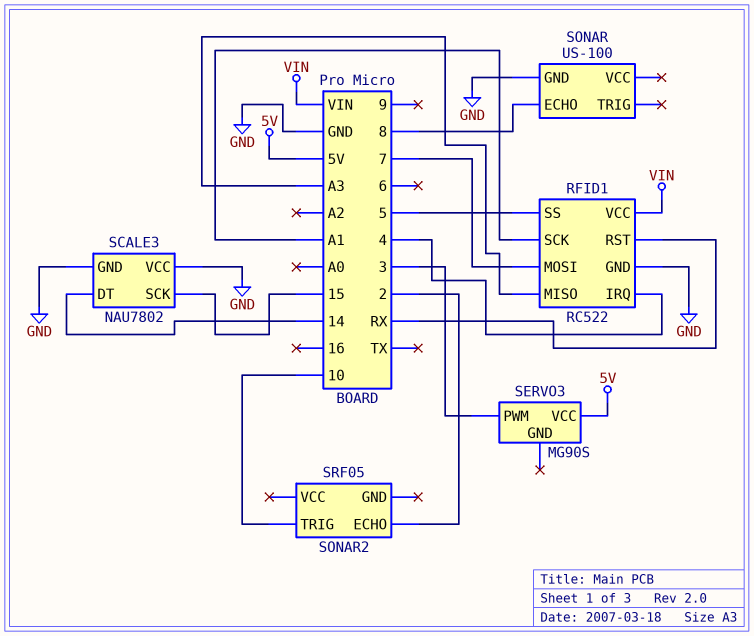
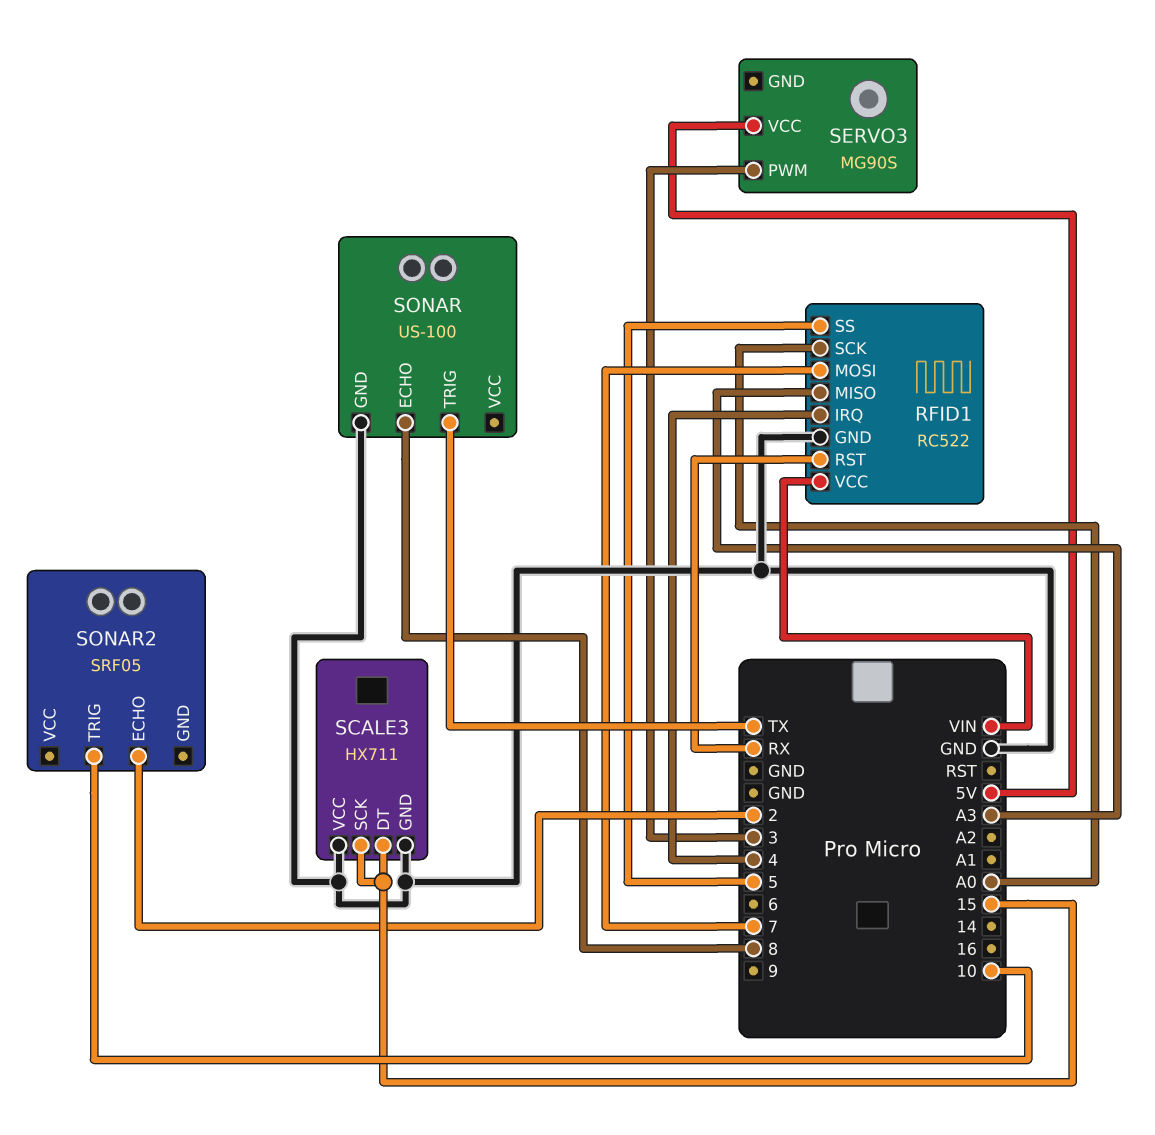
RFID1 pin SCK: A1 -> A0
SCALE3: NAU7802 -> HX711
SCALE3 pin DT: 14 -> 15
SONAR pin TRIG: none -> TX

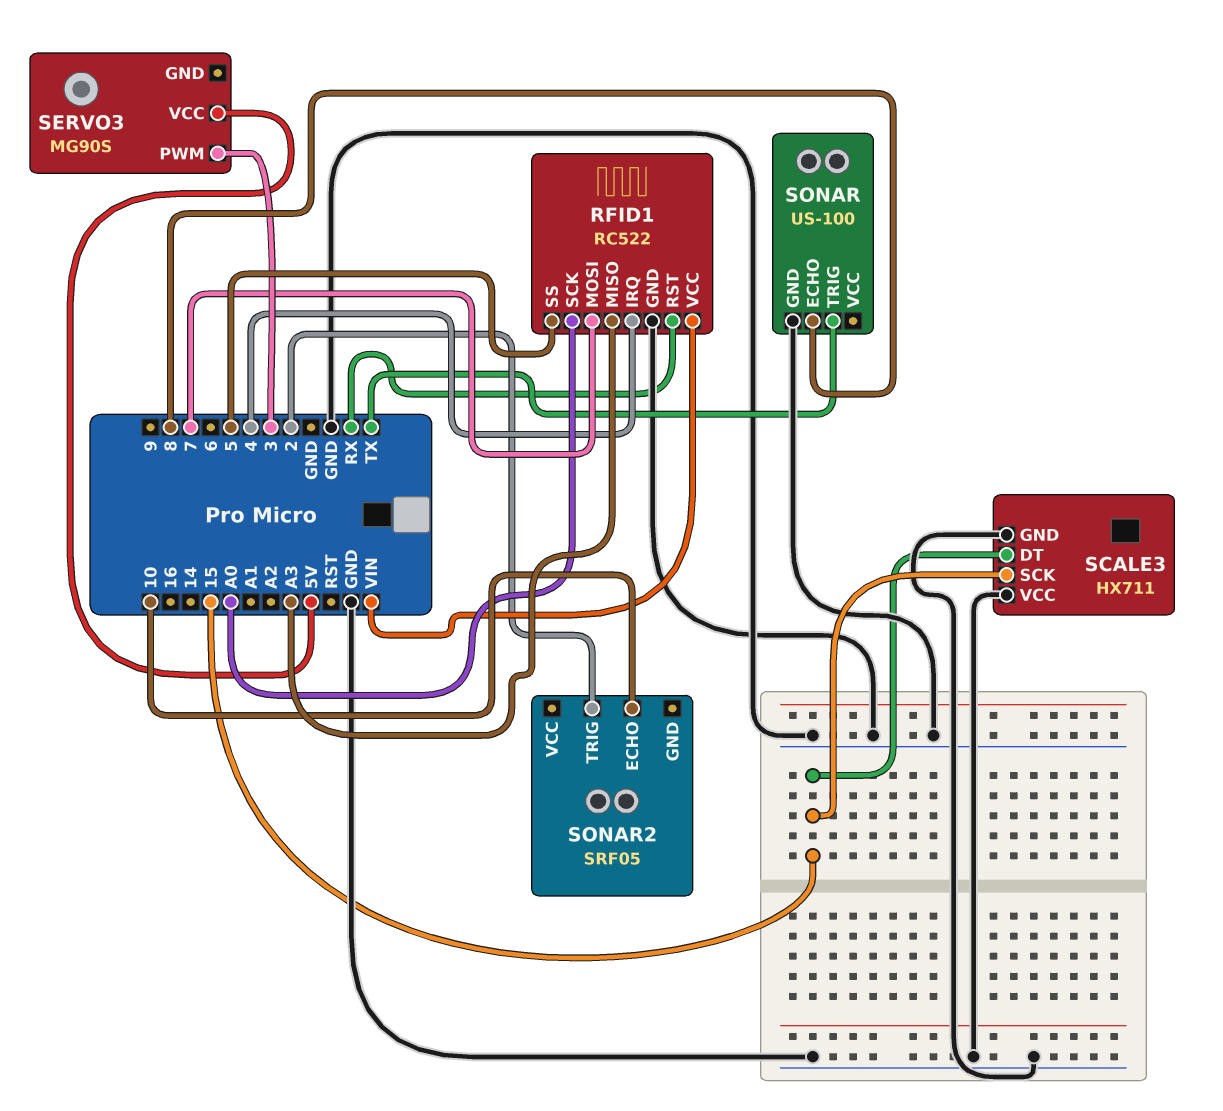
SONAR2 pin ECHO: 2 -> 10
SONAR2 pin TRIG: 10 -> 2

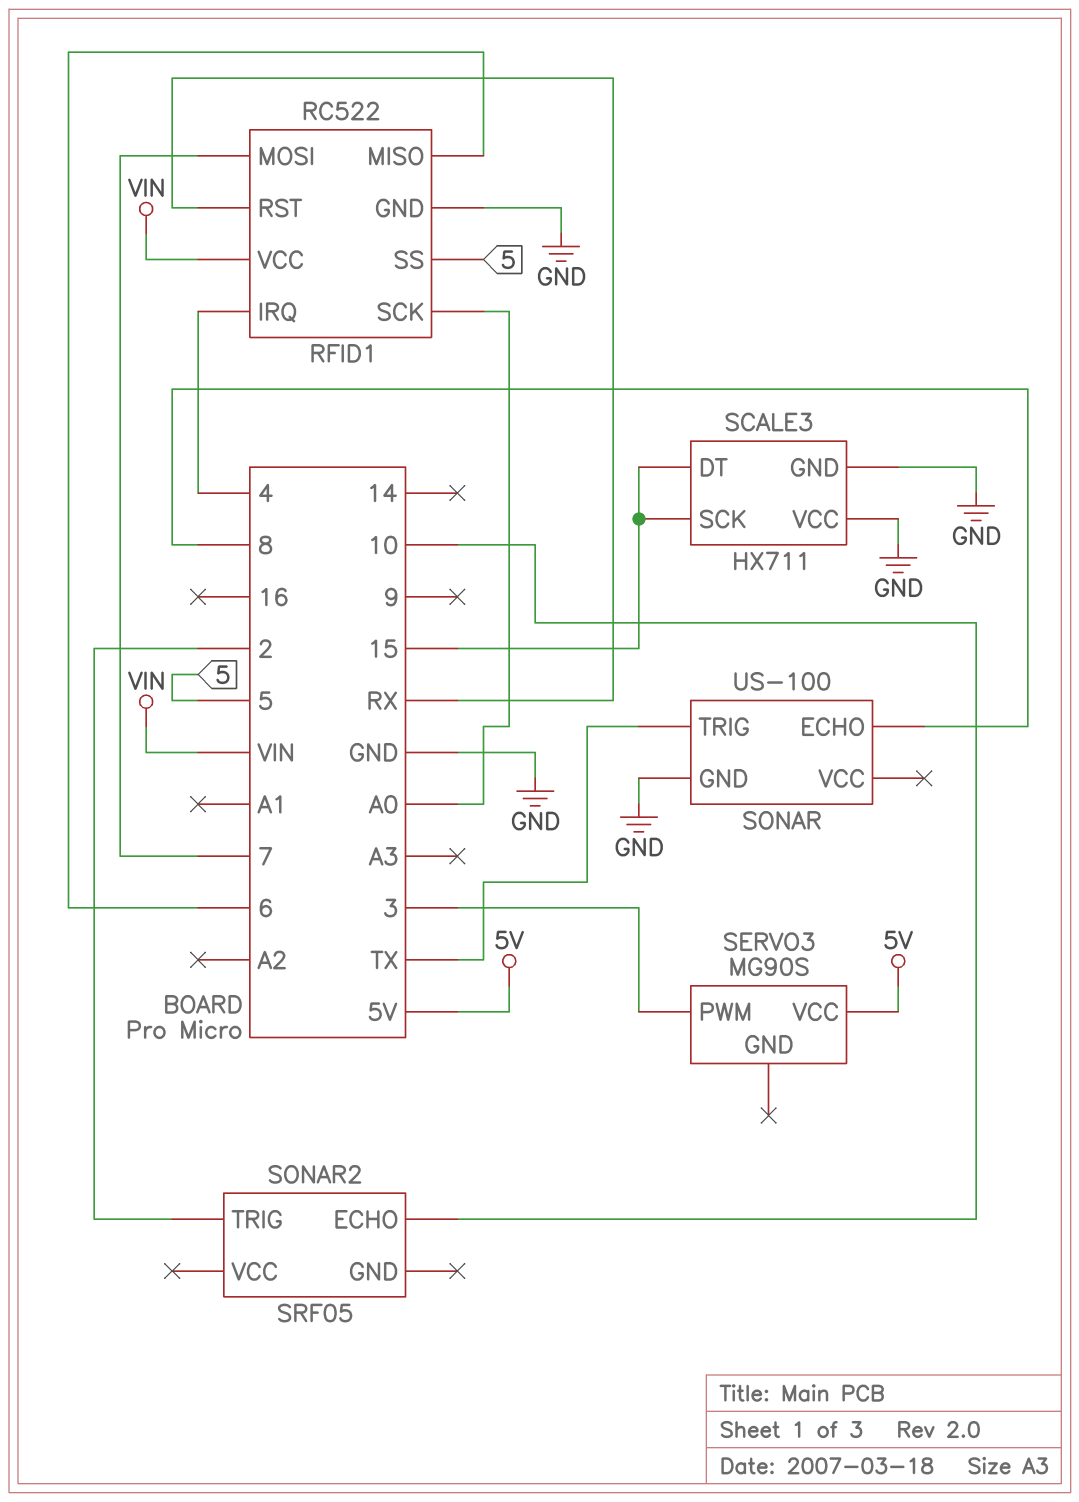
RFID1 pin MISO: A3 -> 6

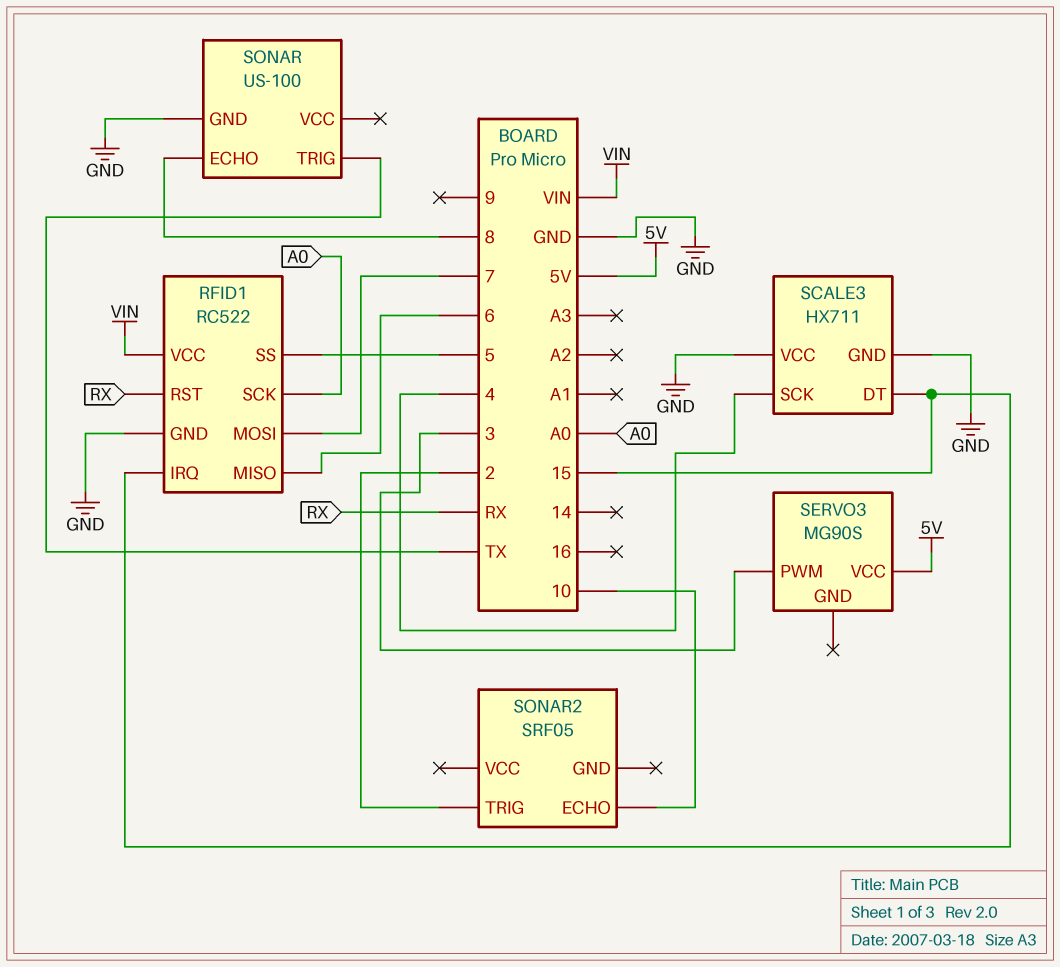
RFID1 pin IRQ: 4 -> 15
SCALE3 pin SCK: 15 -> 4

